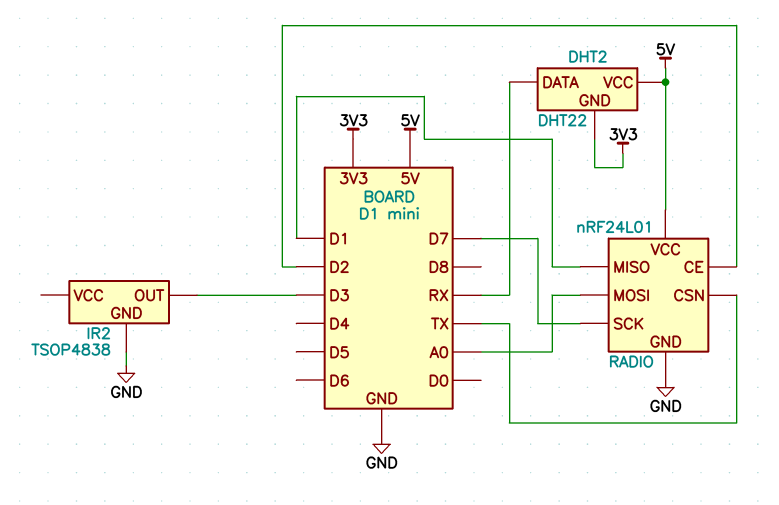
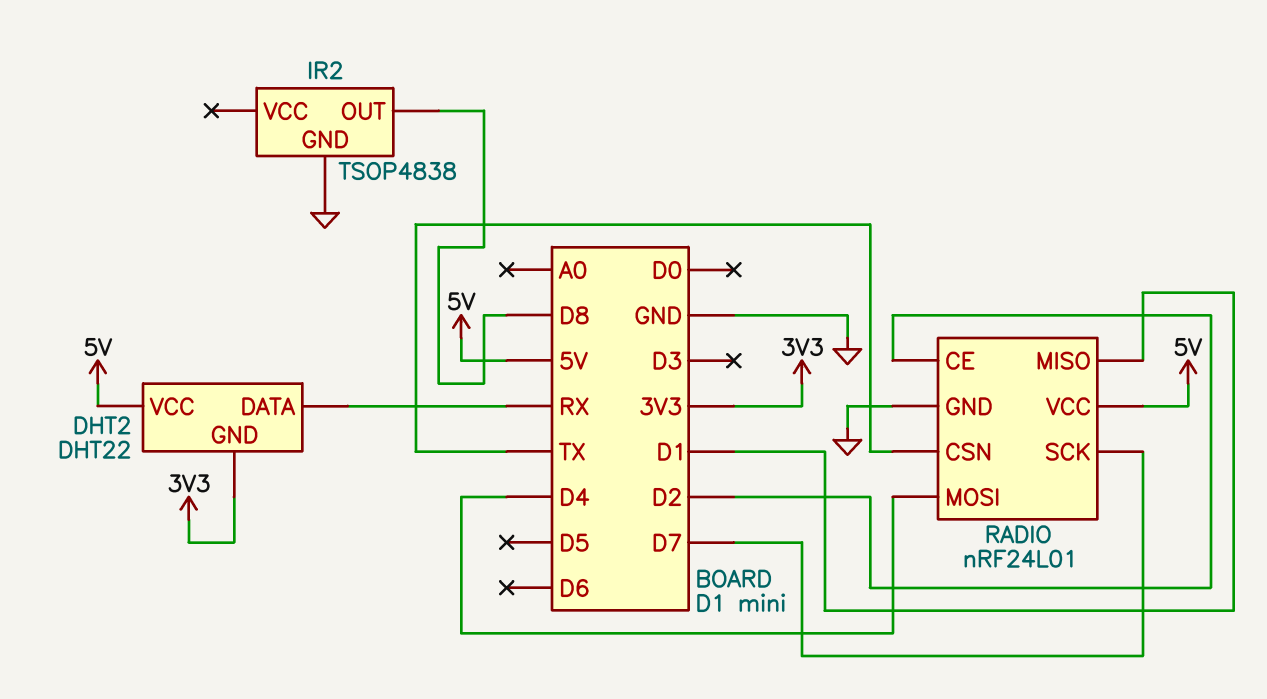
IR2 pin OUT: D3 -> D8
RADIO pin MOSI: A0 -> D4

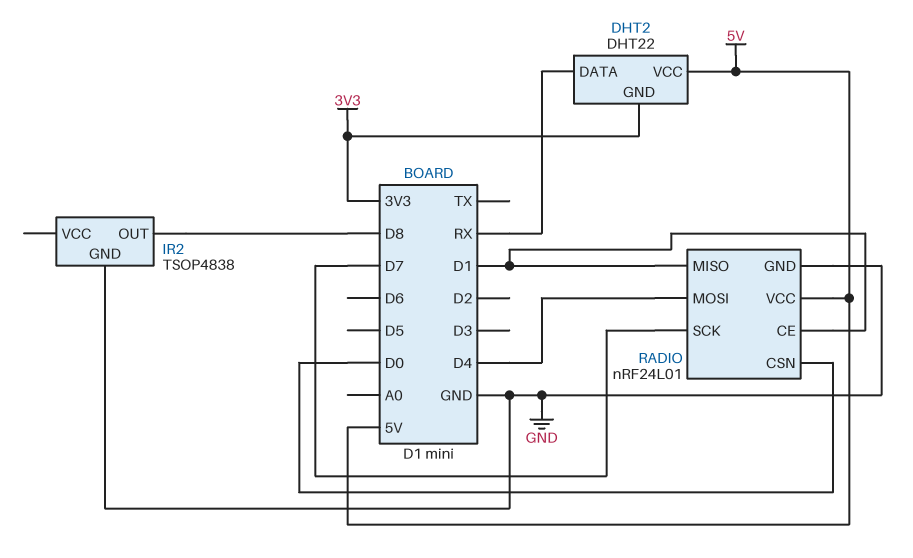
RADIO pin CE: D2 -> D1
RADIO pin CSN: TX -> D0

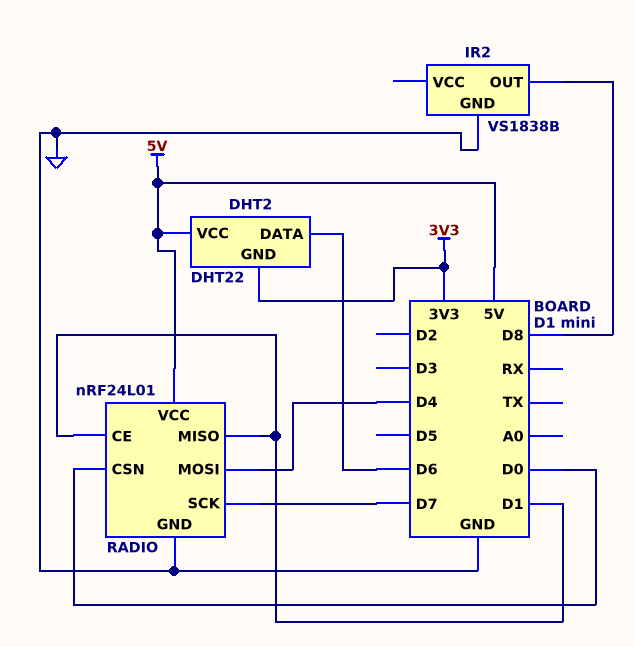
DHT2 pin DATA: RX -> D6
IR2: TSOP4838 -> VS1838B

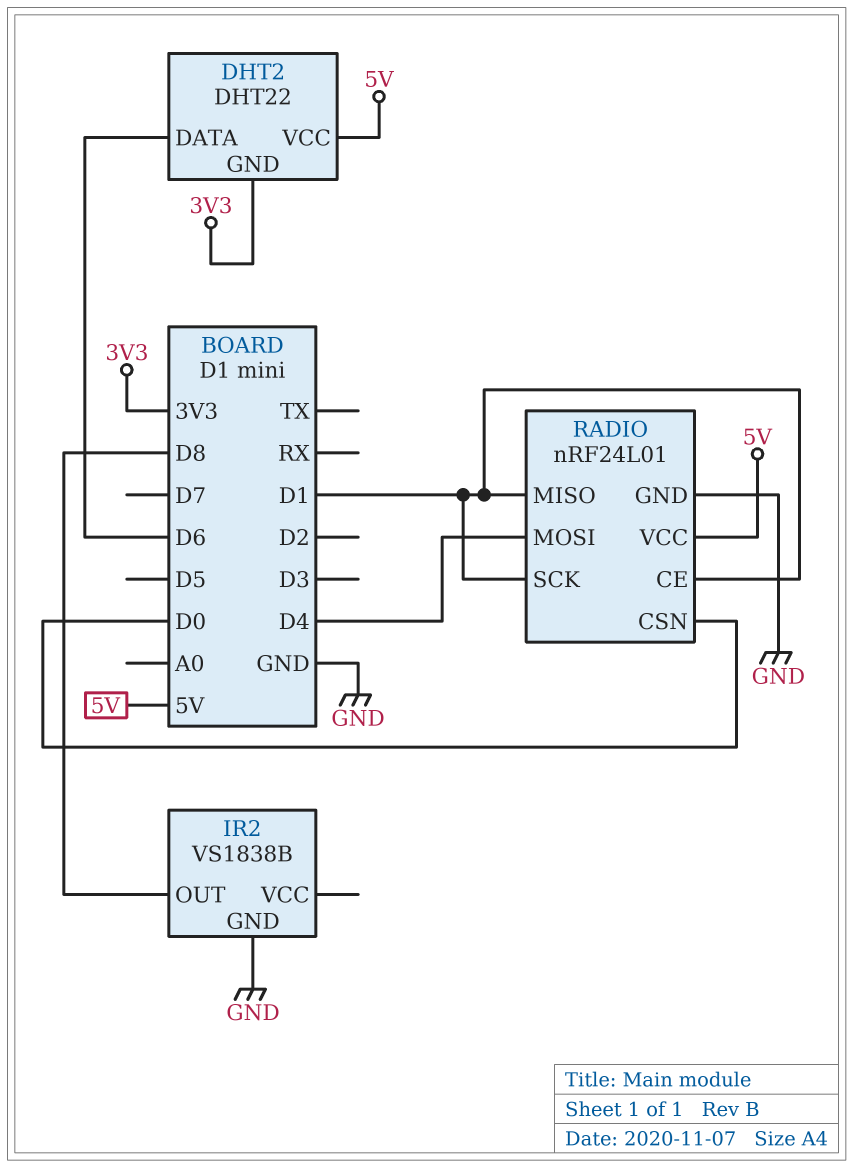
RADIO pin SCK: D7 -> D1

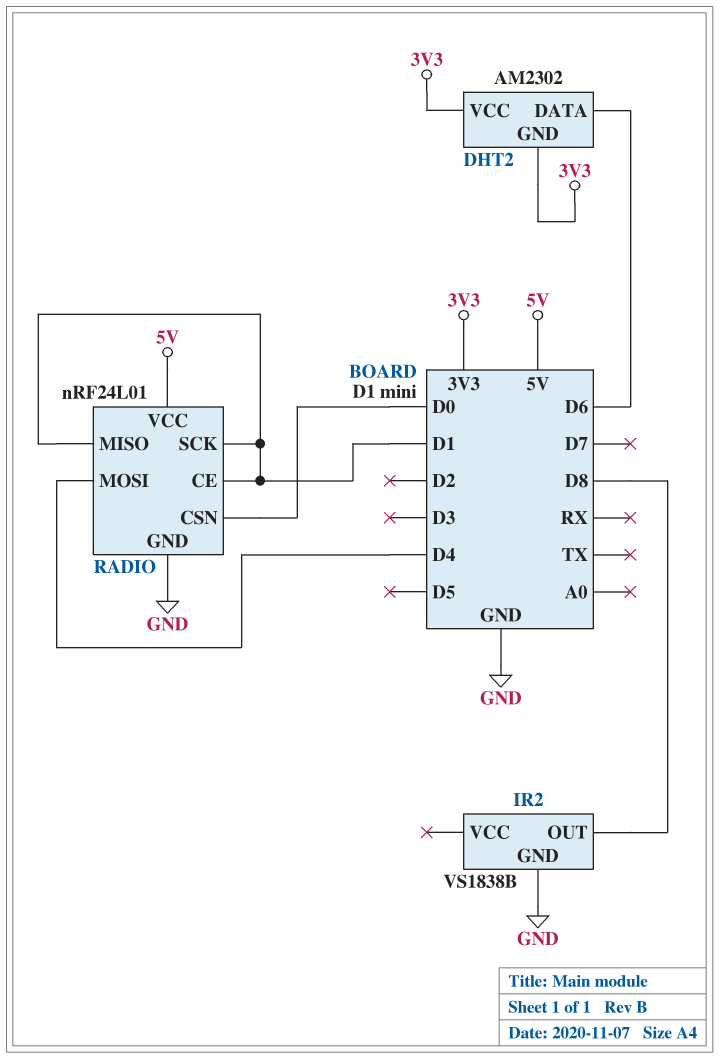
DHT2: DHT22 -> AM2302
DHT2 pin VCC: 5V -> 3V3

